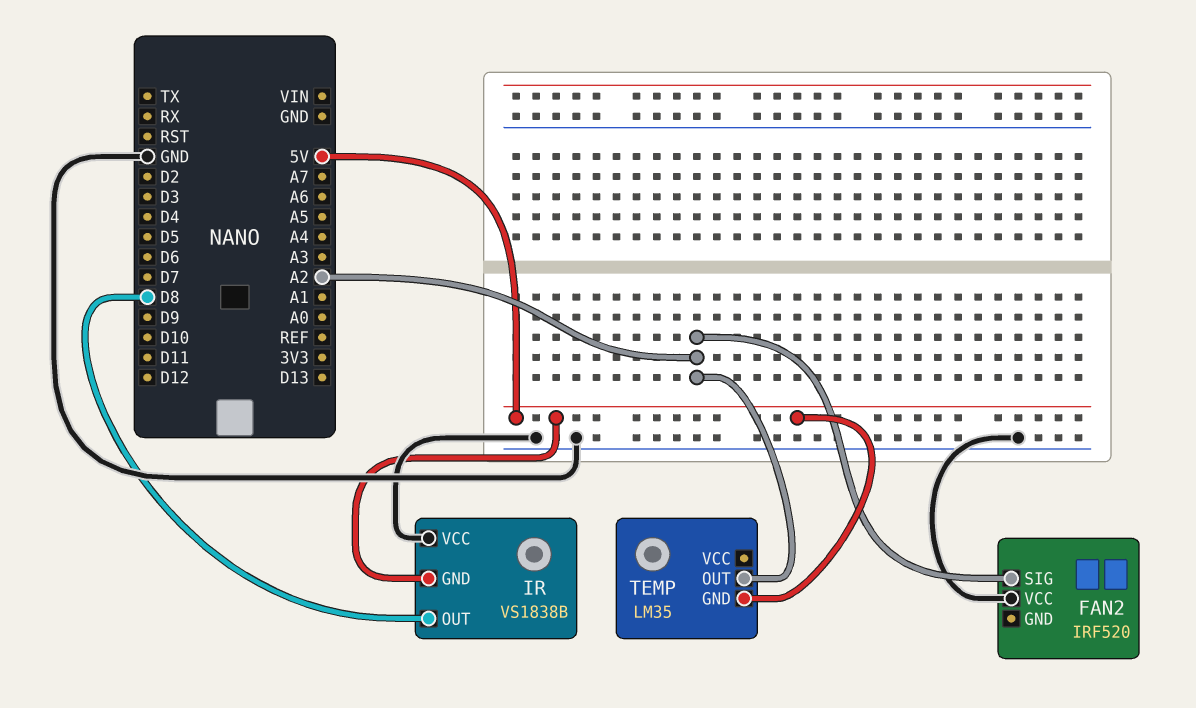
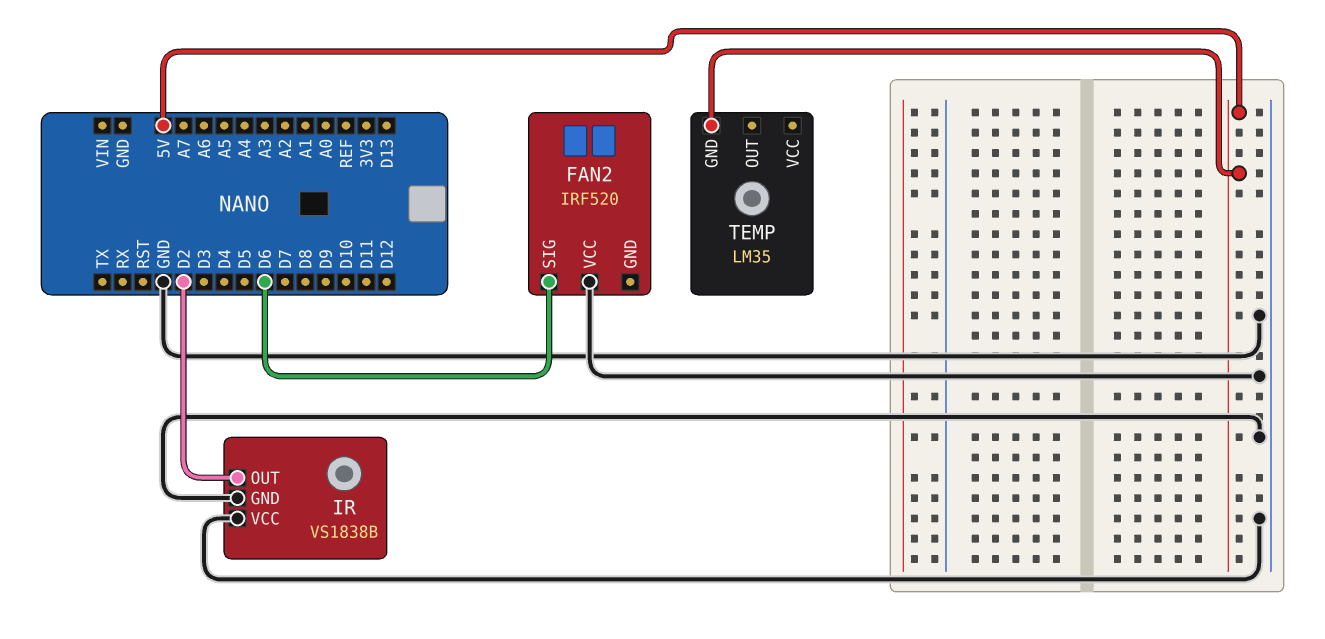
FAN2 pin SIG: A2 -> D6
IR pin GND: 5V -> GND
IR pin OUT: D8 -> D2
TEMP pin OUT: A2 -> none

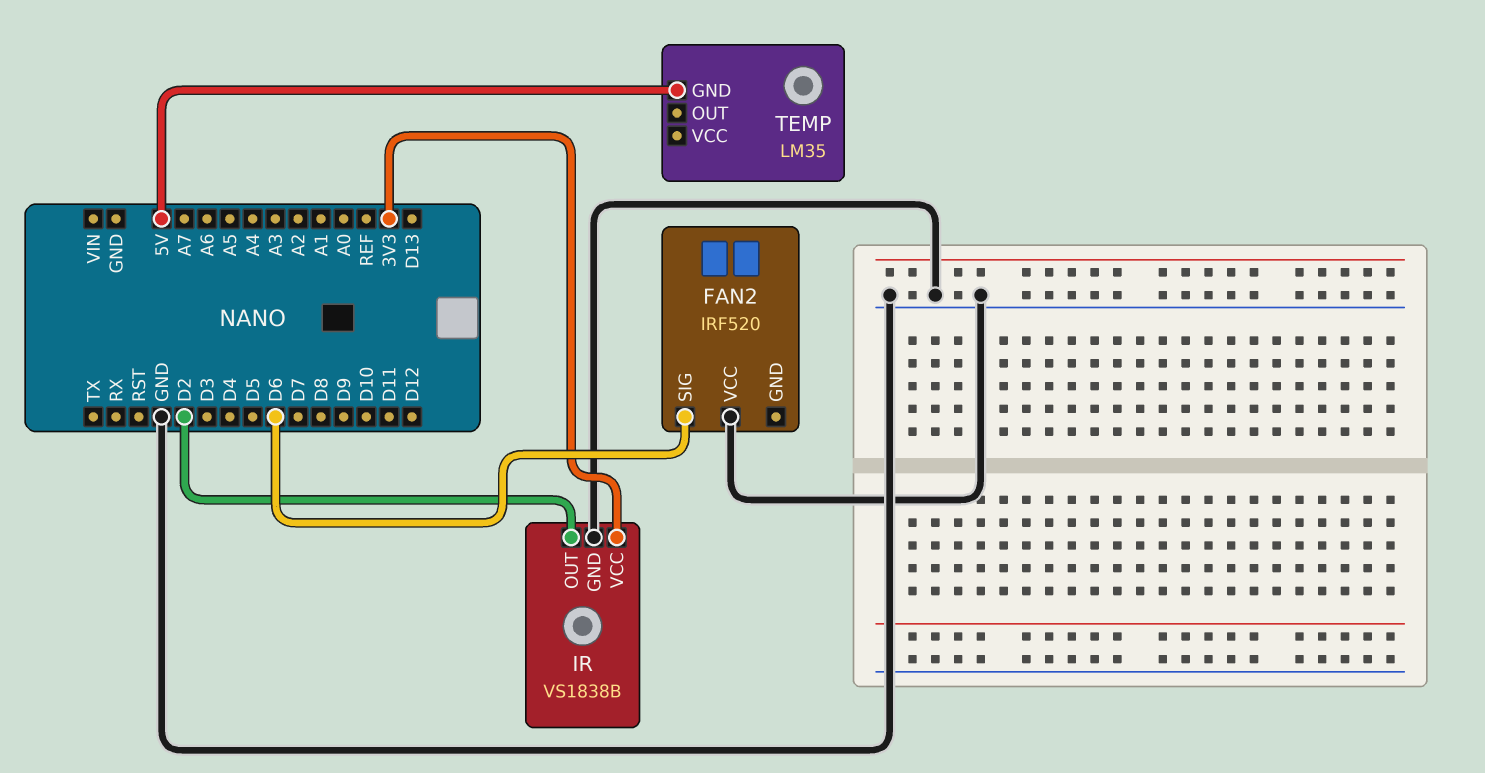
IR pin VCC: GND -> 3V3

